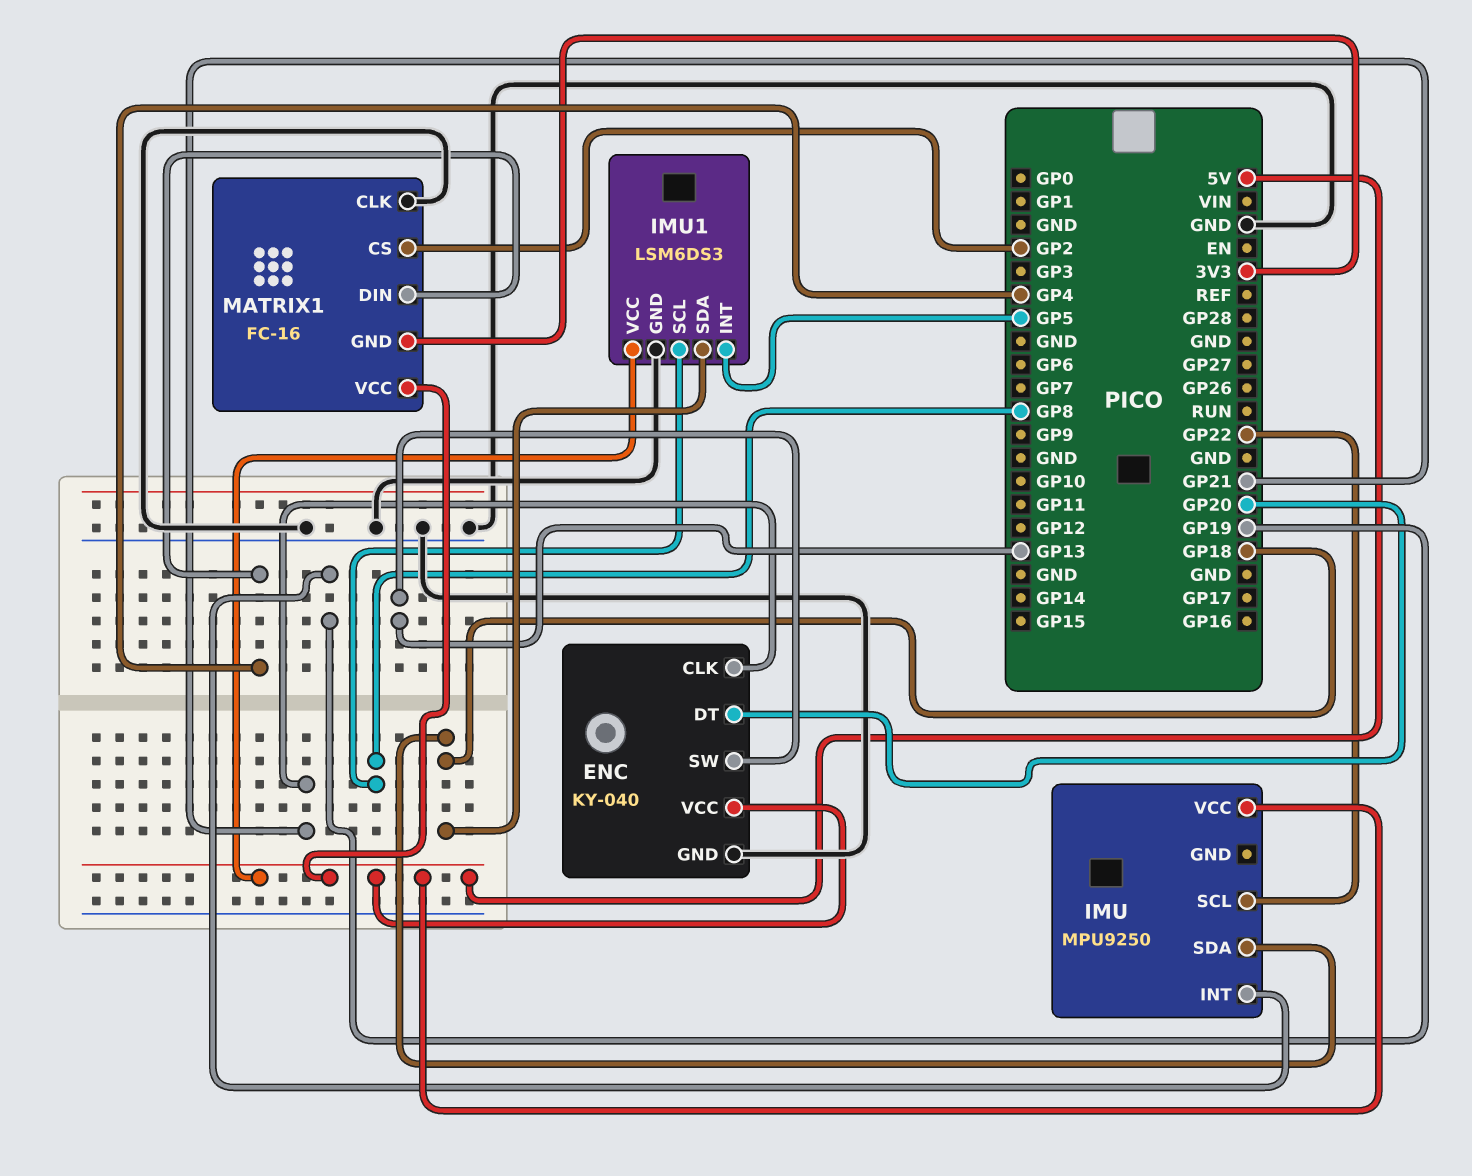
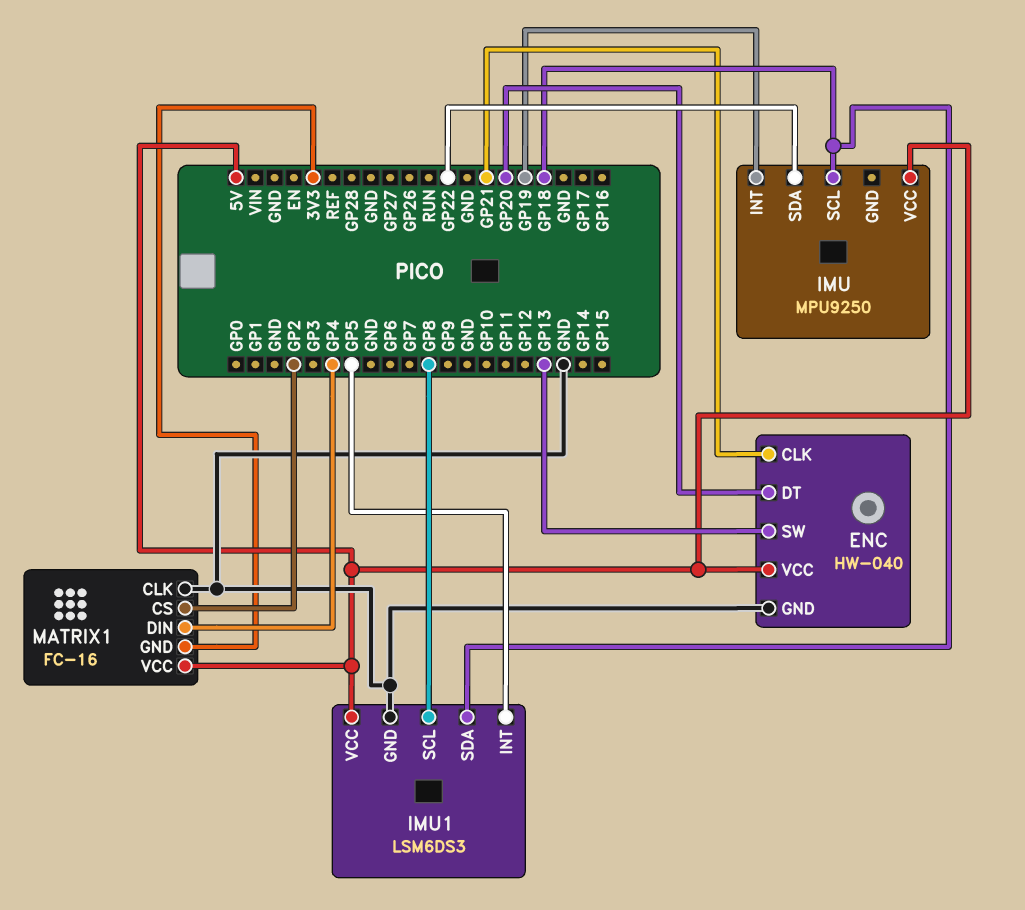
ENC: KY-040 -> HW-040
IMU pin SCL: GP22 -> GP18
IMU pin SDA: GP18 -> GP22

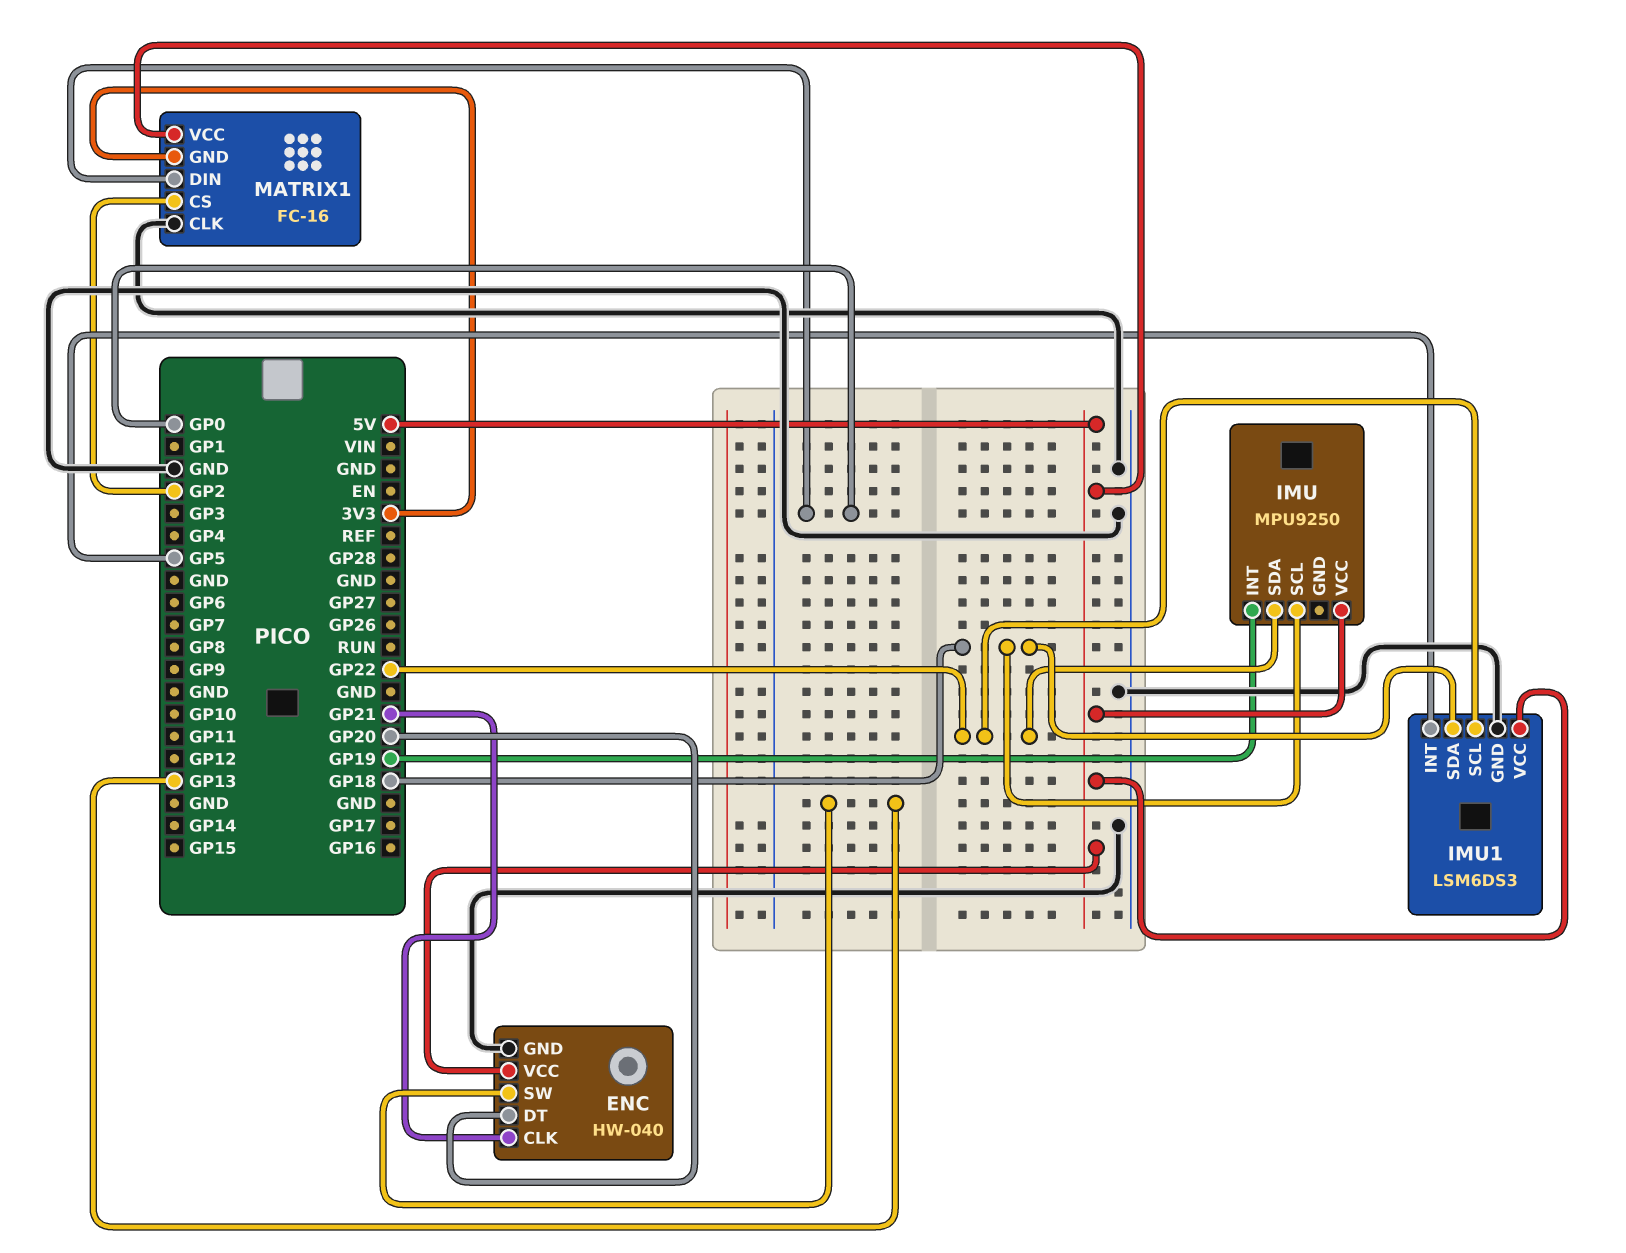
IMU1 pin SCL: GP8 -> GP22
MATRIX1 pin DIN: GP4 -> GP0

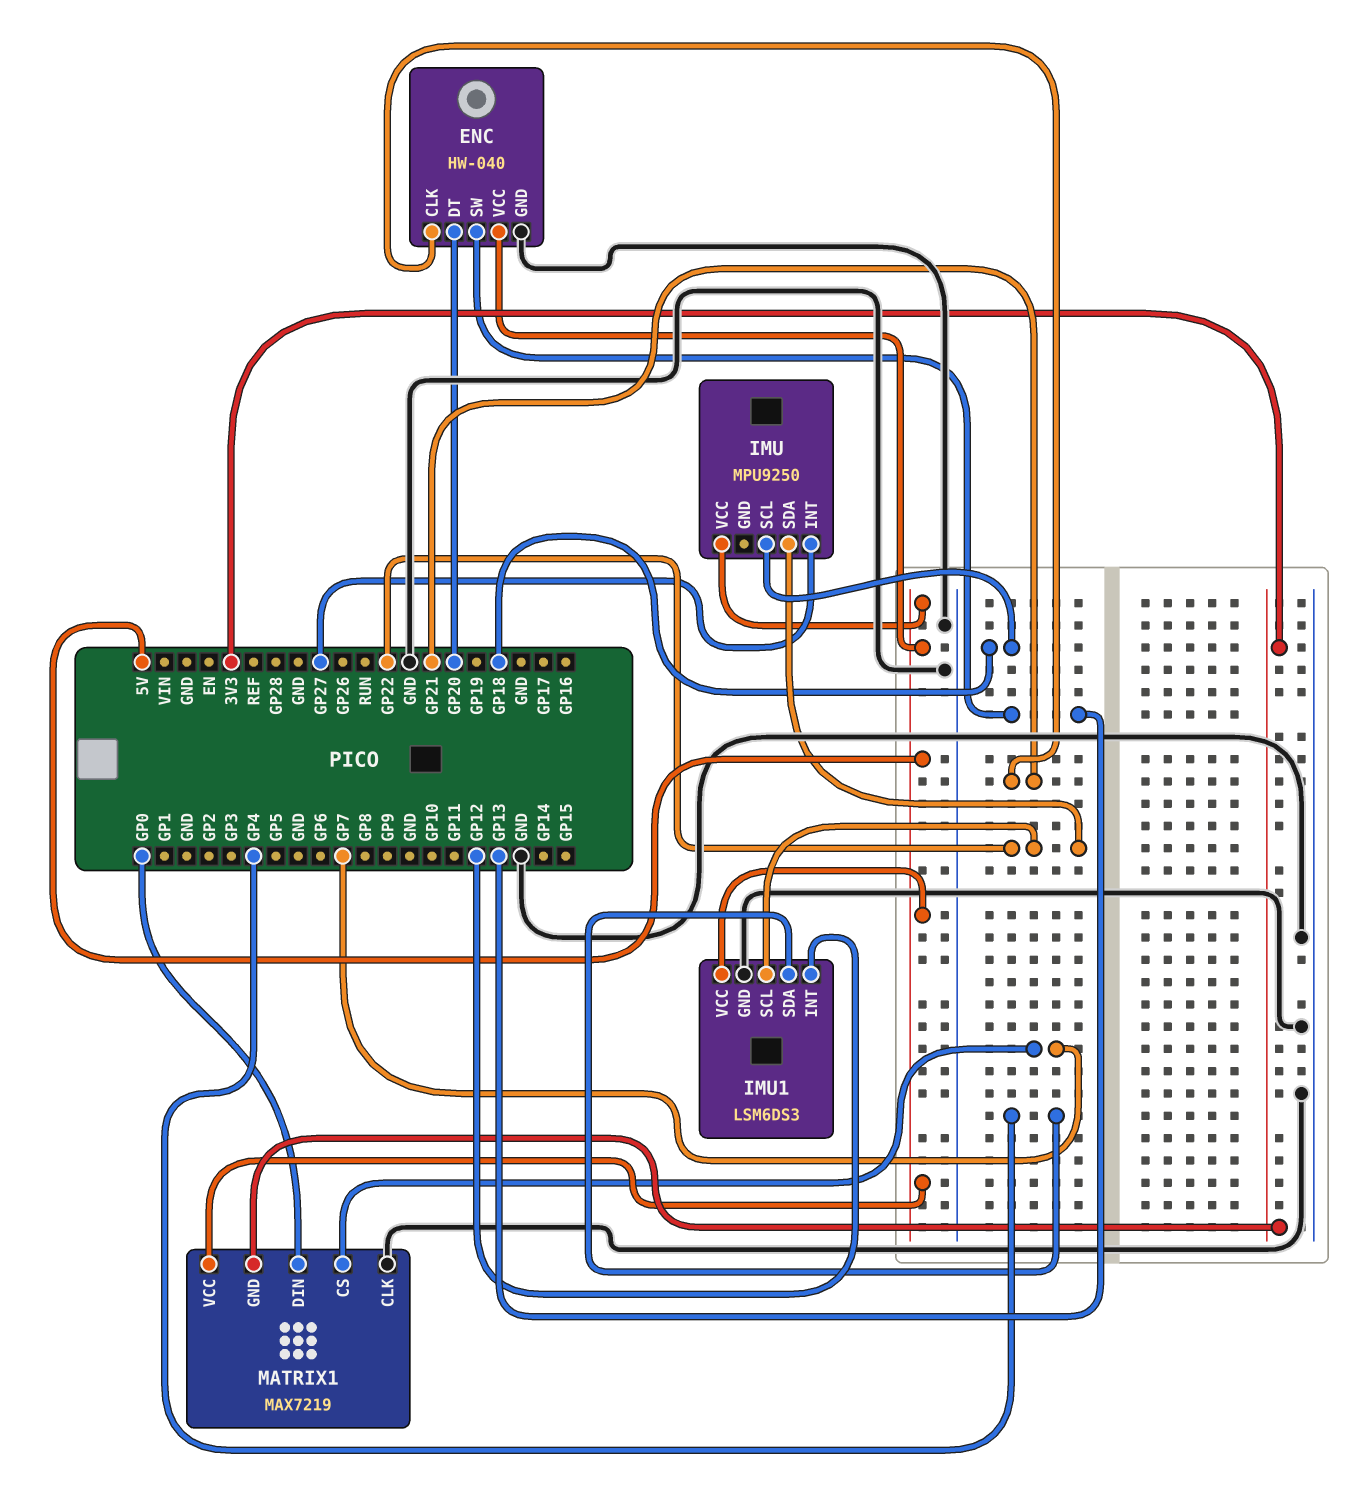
IMU pin INT: GP19 -> GP27
IMU1 pin INT: GP5 -> GP12
IMU1 pin SDA: GP18 -> GP4
MATRIX1: FC-16 -> MAX7219
MATRIX1 pin CS: GP2 -> GP7

